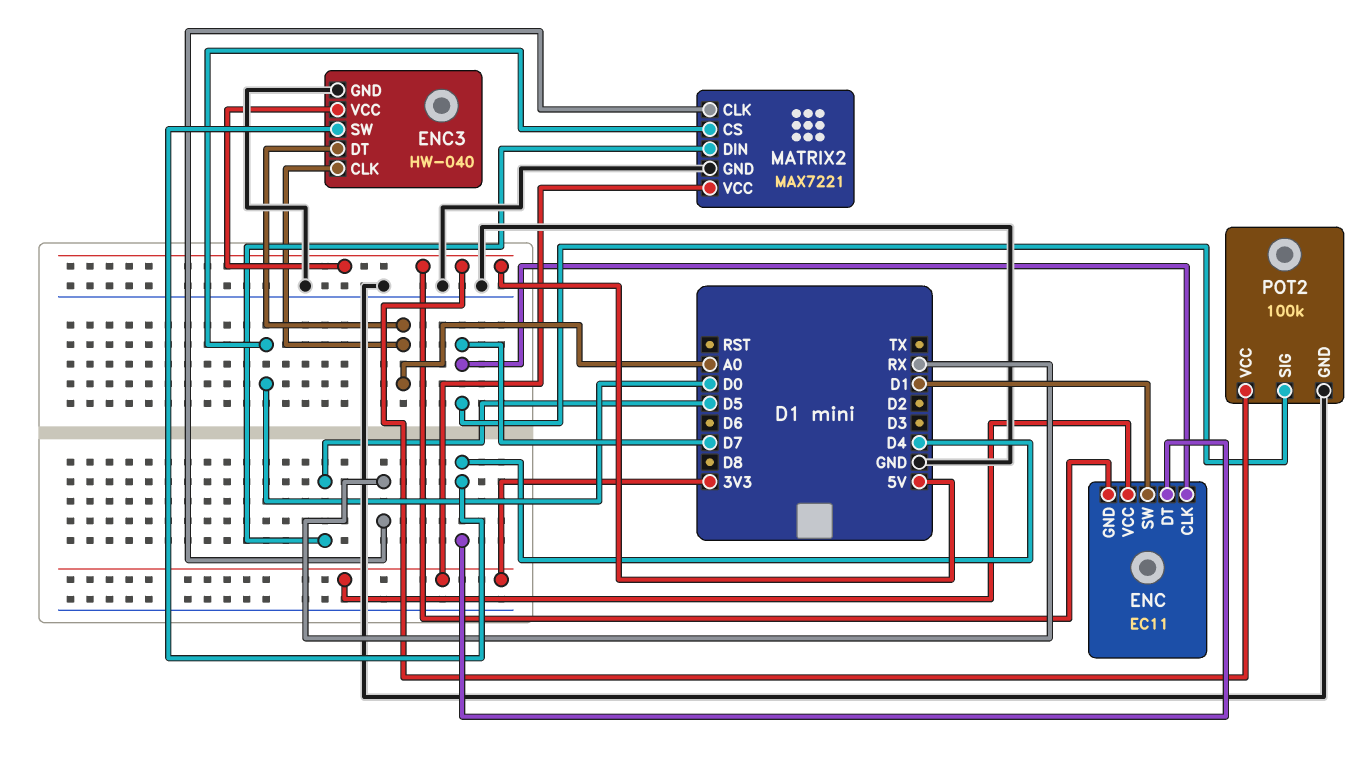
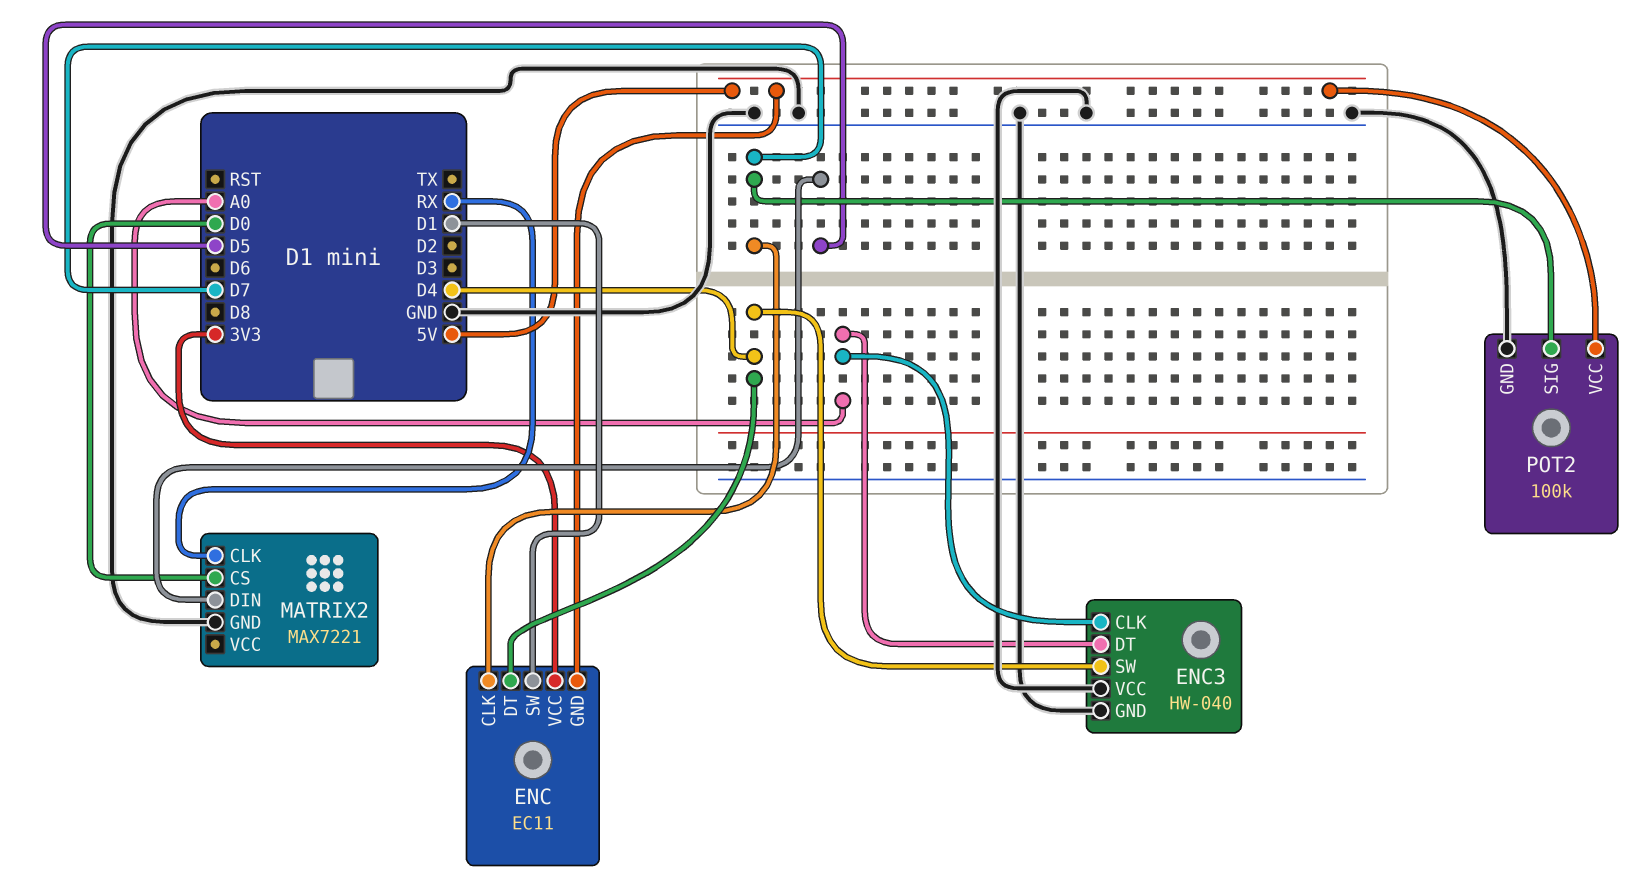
ENC3 pin VCC: 5V -> GND
MATRIX2 pin VCC: 3V3 -> none

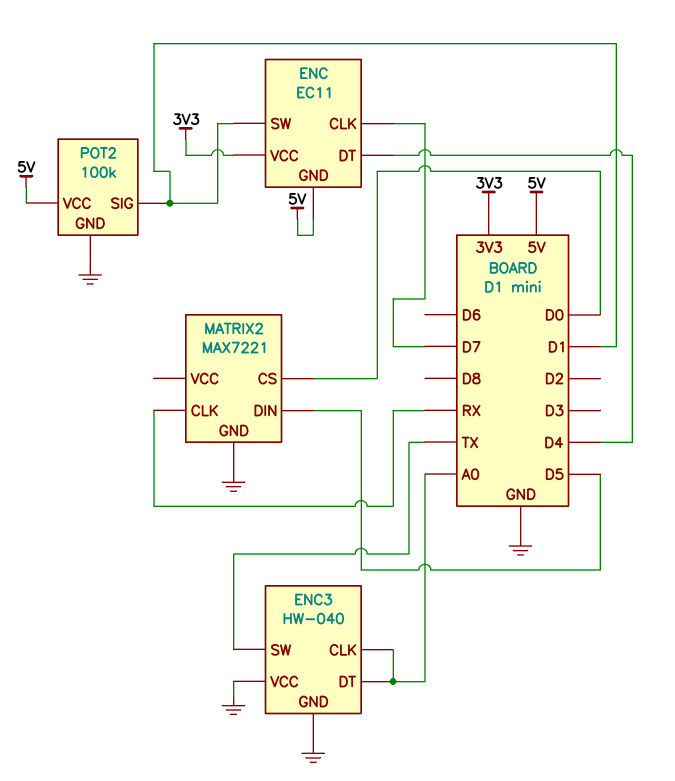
ENC3 pin SW: D4 -> TX
POT2 pin SIG: D7 -> D1

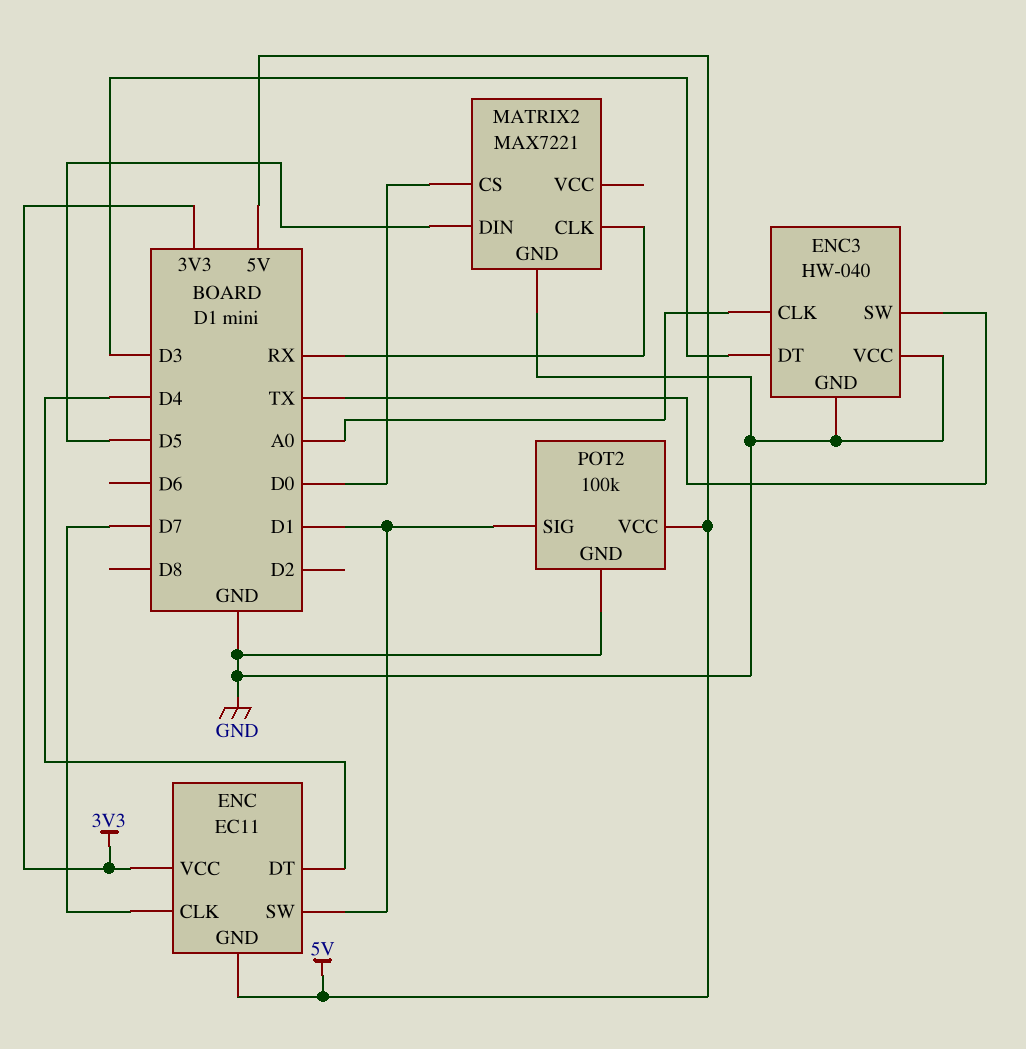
ENC3 pin DT: A0 -> D3

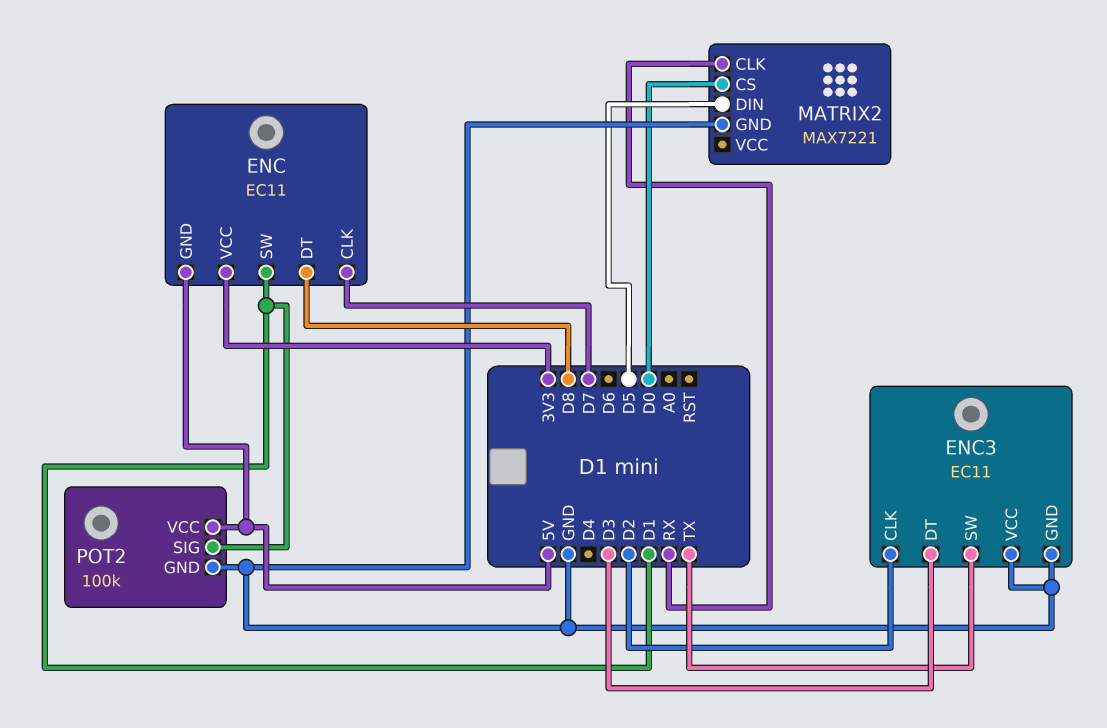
ENC pin DT: D4 -> D8
ENC3: HW-040 -> EC11
ENC3 pin CLK: A0 -> D2

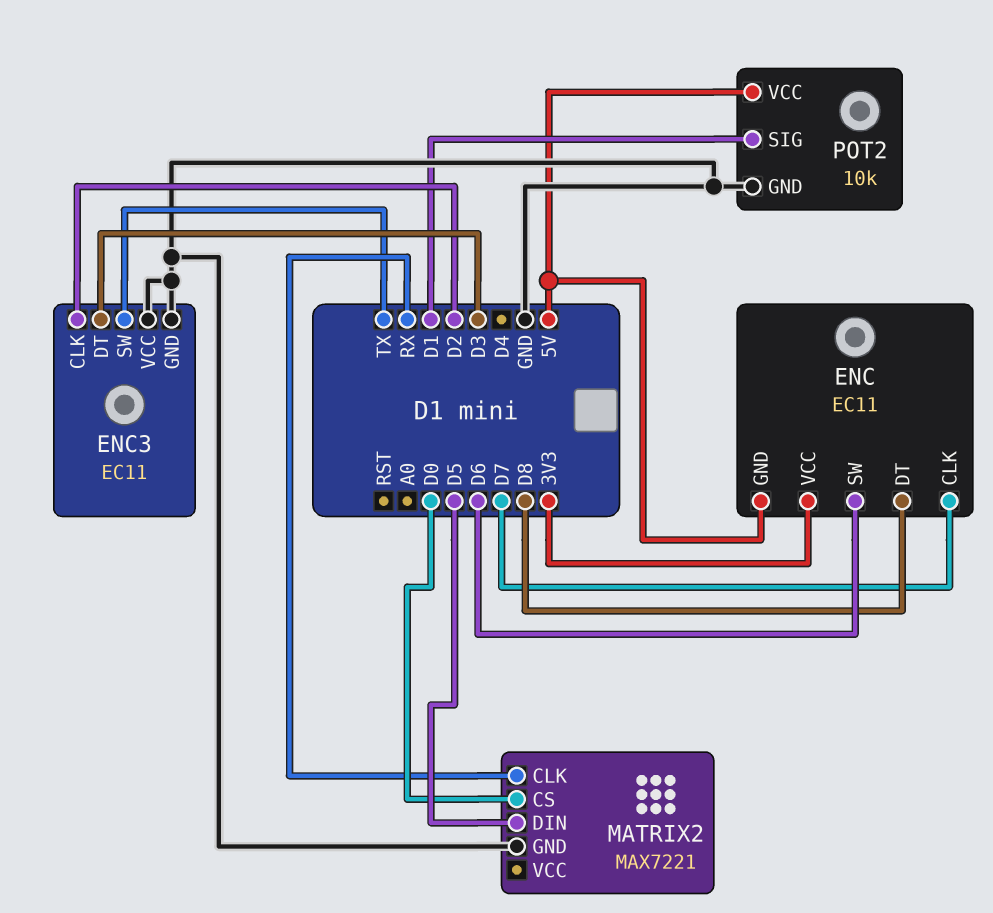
ENC pin SW: D1 -> D6
POT2: 100k -> 10k

